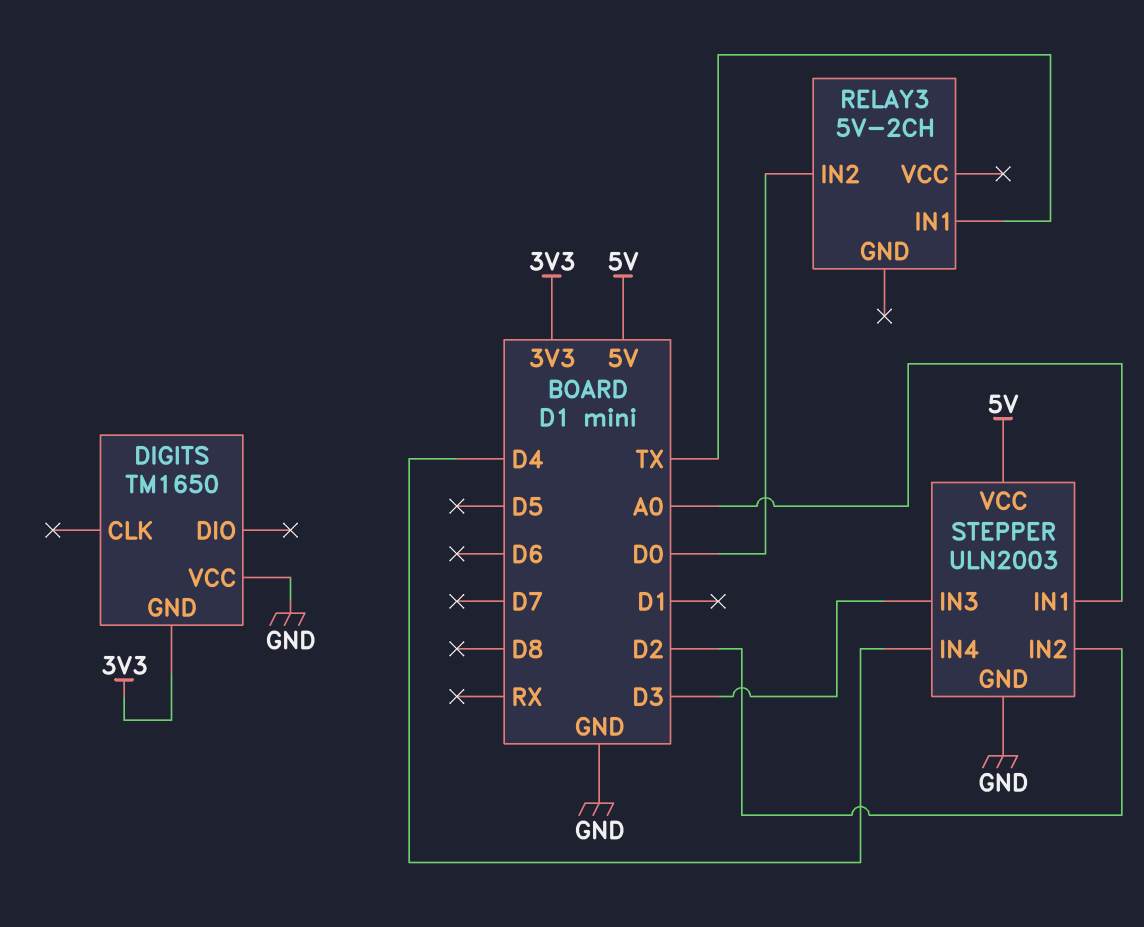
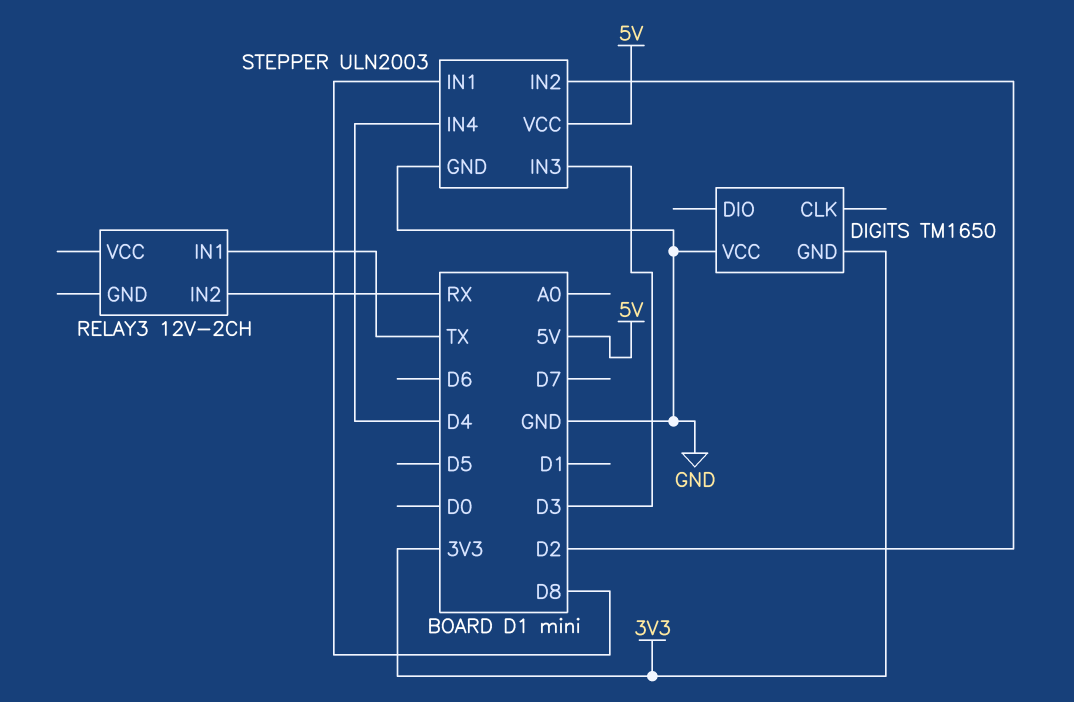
RELAY3: 5V-2CH -> 12V-2CH
RELAY3 pin IN2: D0 -> RX
STEPPER pin IN1: A0 -> D8

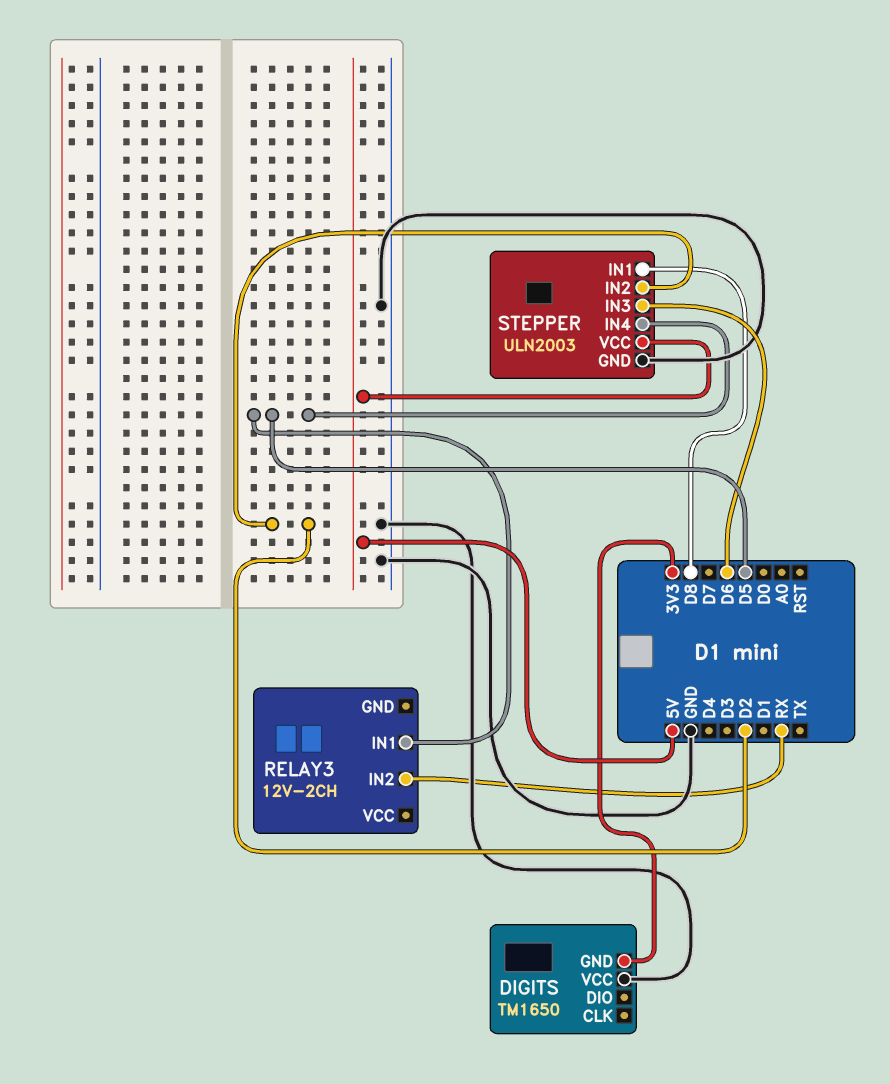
RELAY3 pin IN1: TX -> D5
STEPPER pin IN3: D3 -> D6
STEPPER pin IN4: D4 -> D5

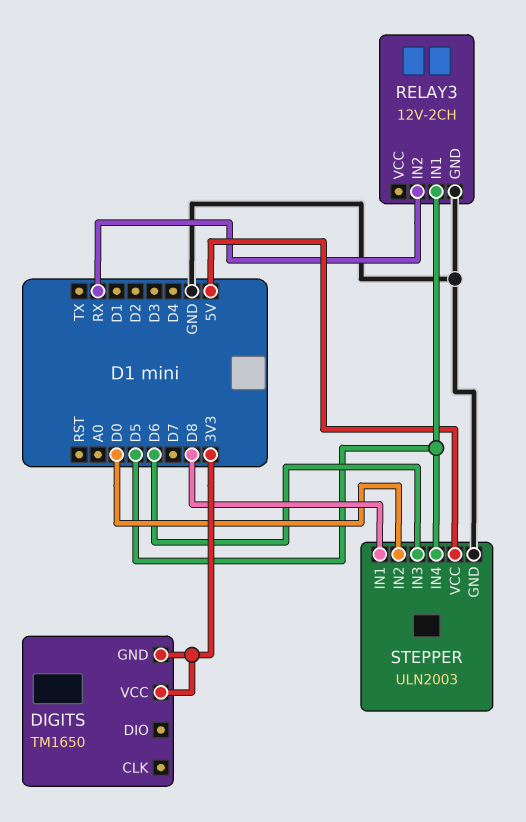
DIGITS pin VCC: GND -> 3V3
RELAY3 pin GND: none -> GND
STEPPER pin IN2: D2 -> D0

